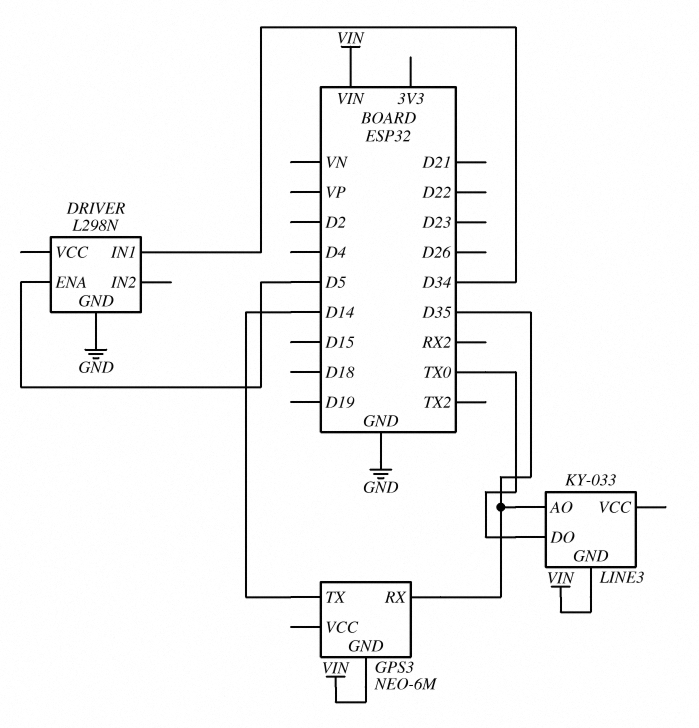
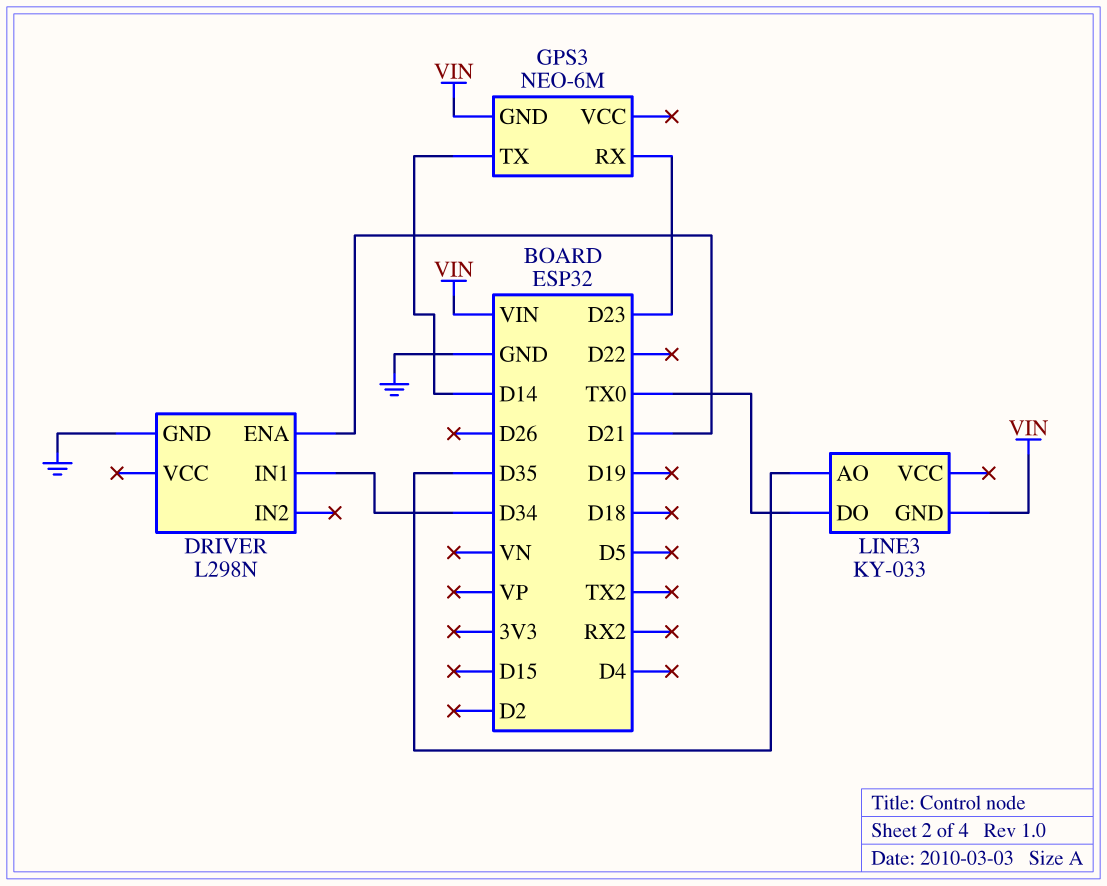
DRIVER pin ENA: D5 -> D21
GPS3 pin RX: D35 -> D23

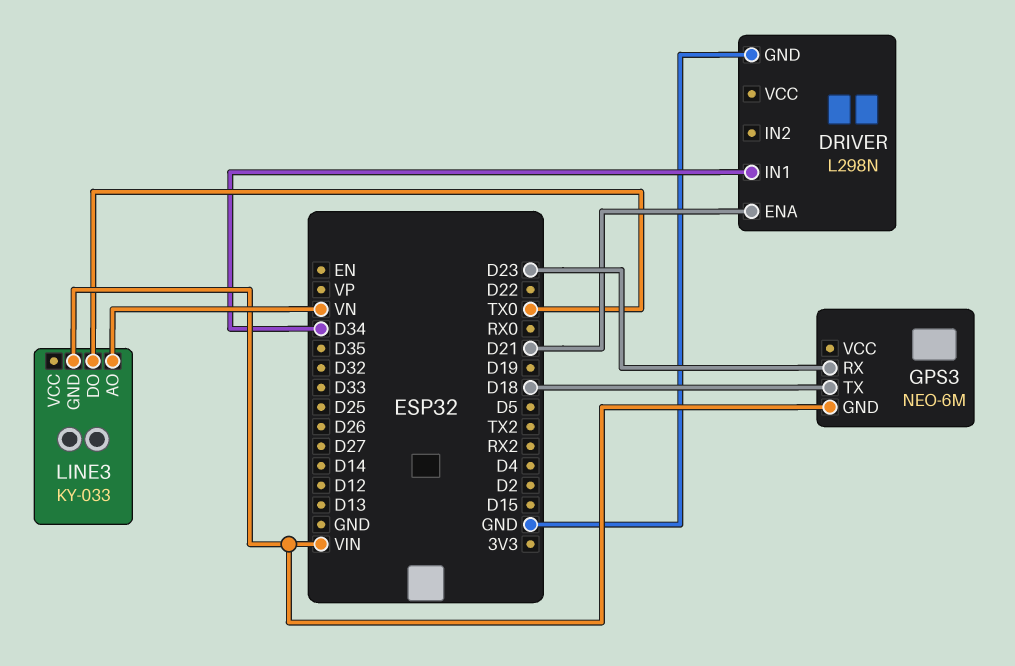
GPS3 pin TX: D14 -> D18
LINE3 pin AO: D35 -> VN

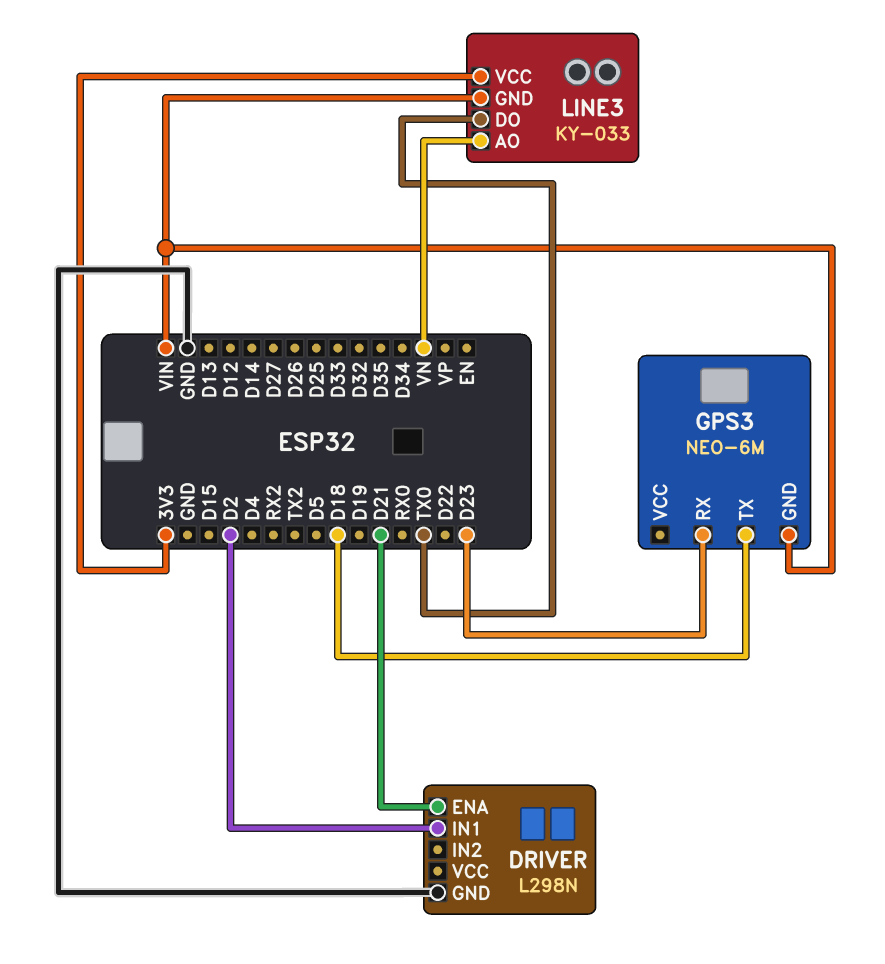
DRIVER pin IN1: D34 -> D2
LINE3 pin VCC: none -> 3V3

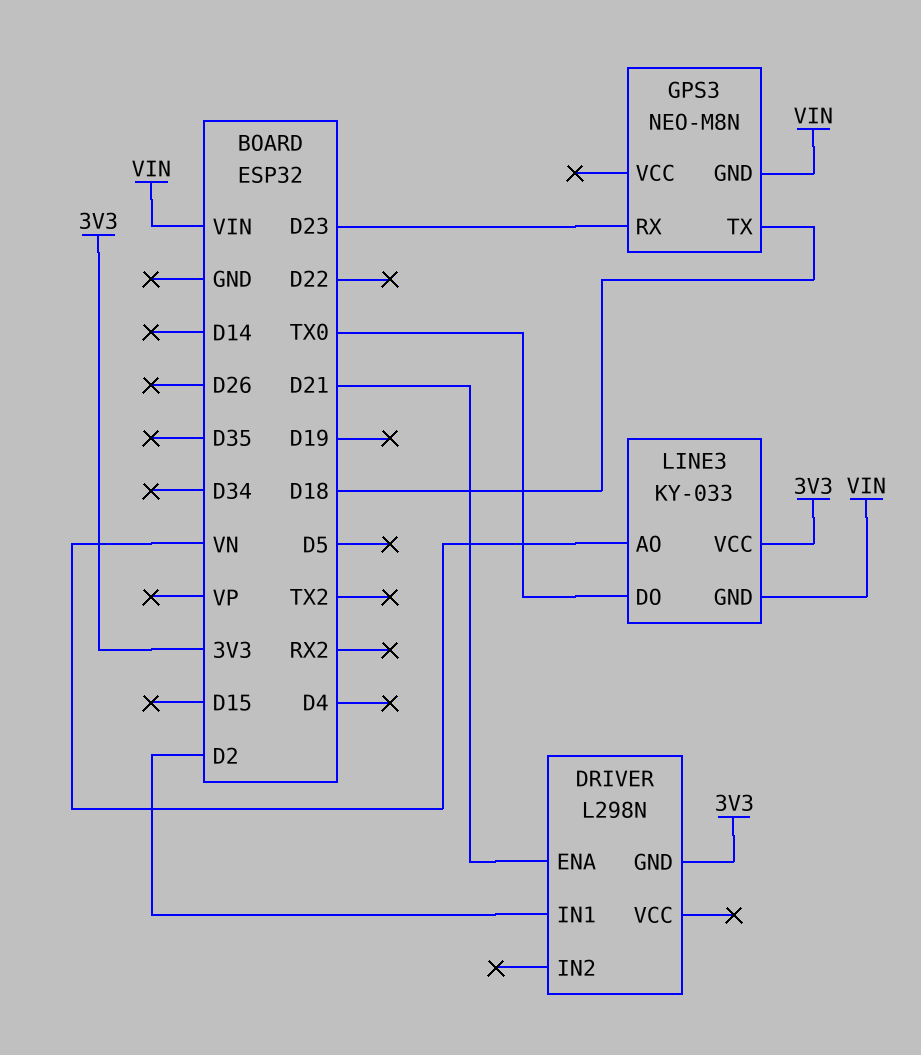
DRIVER pin GND: GND -> 3V3
GPS3: NEO-6M -> NEO-M8N

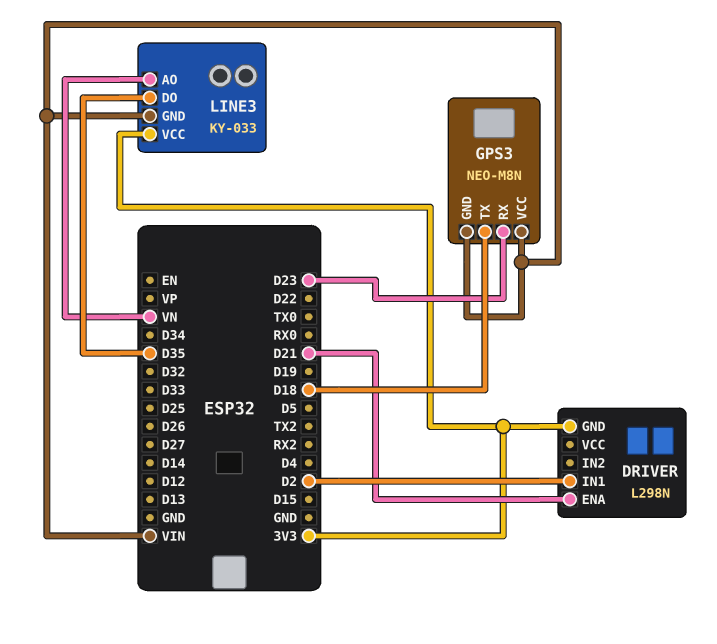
GPS3 pin VCC: none -> VIN
LINE3 pin DO: TX0 -> D35

